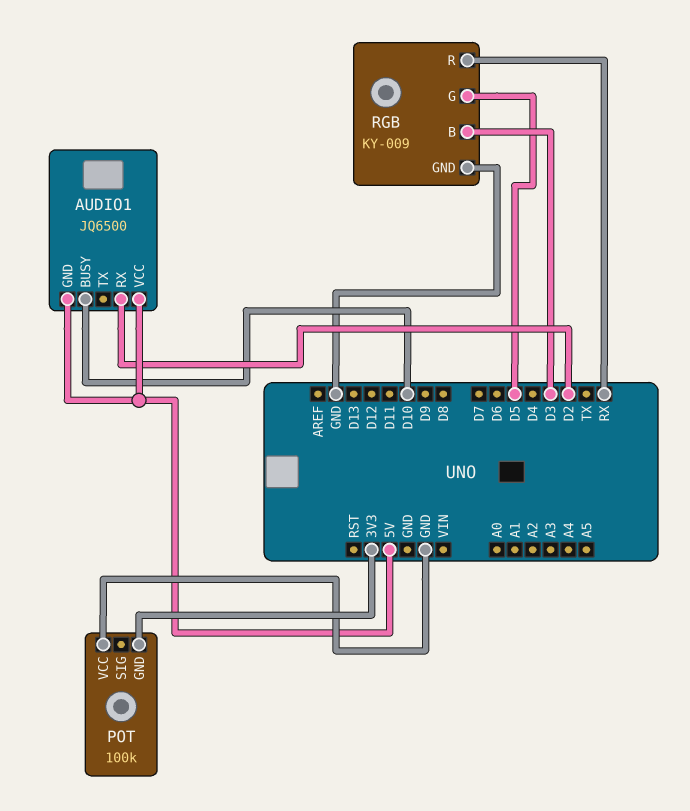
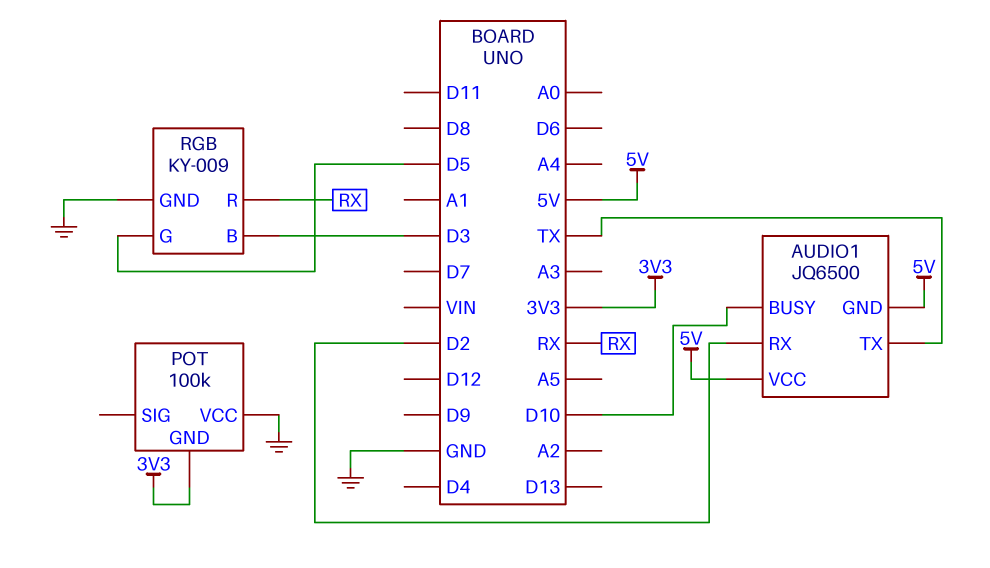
AUDIO1 pin TX: none -> TX

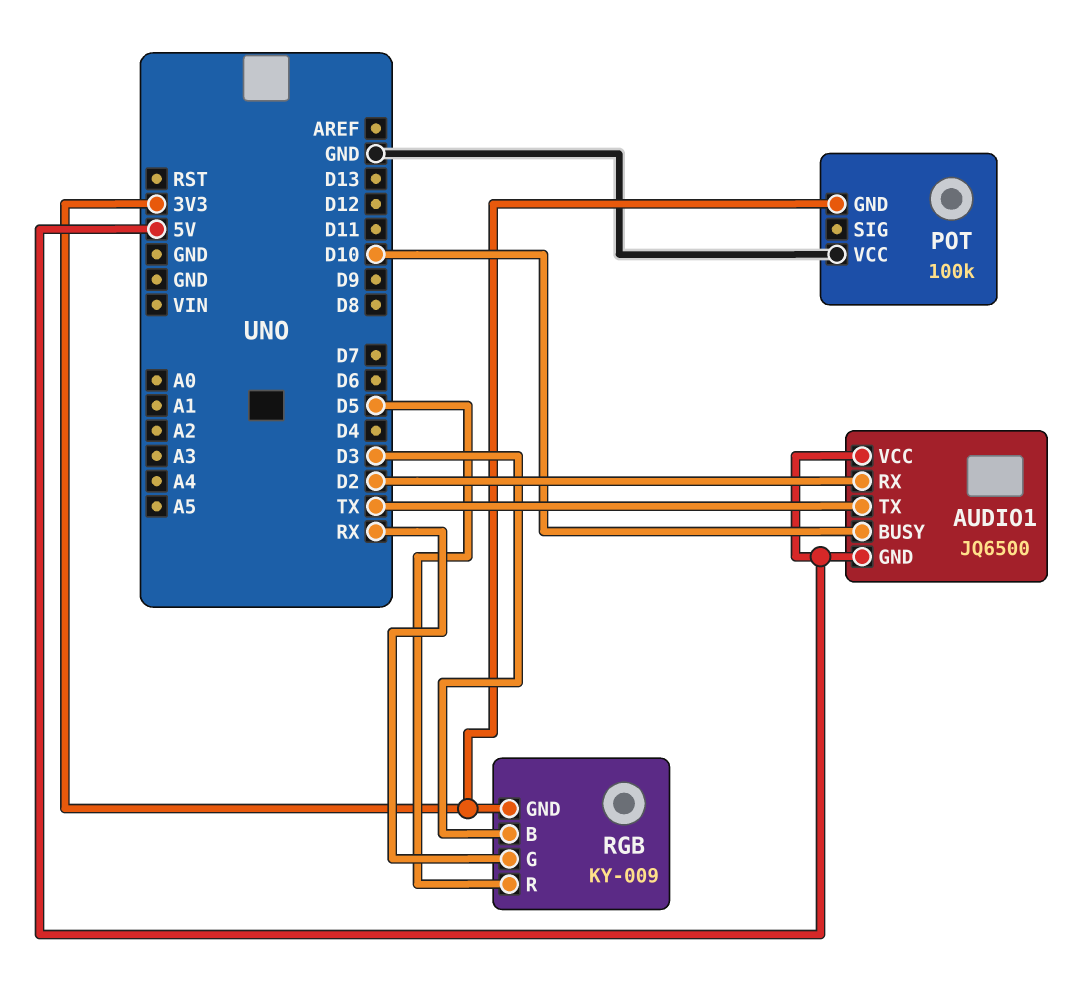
RGB pin G: D5 -> RX
RGB pin GND: GND -> 3V3
RGB pin R: RX -> D5

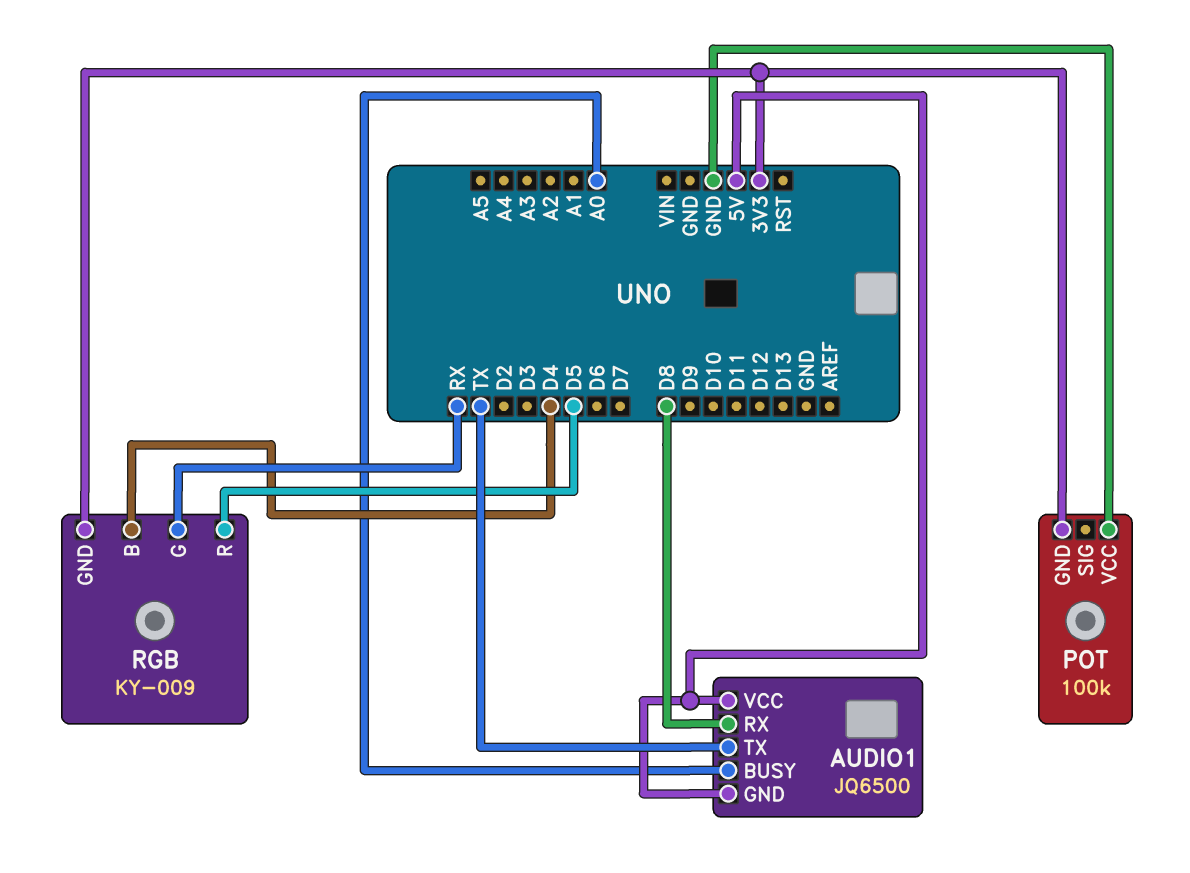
AUDIO1 pin BUSY: D10 -> A0
AUDIO1 pin RX: D2 -> D8
RGB pin B: D3 -> D4

